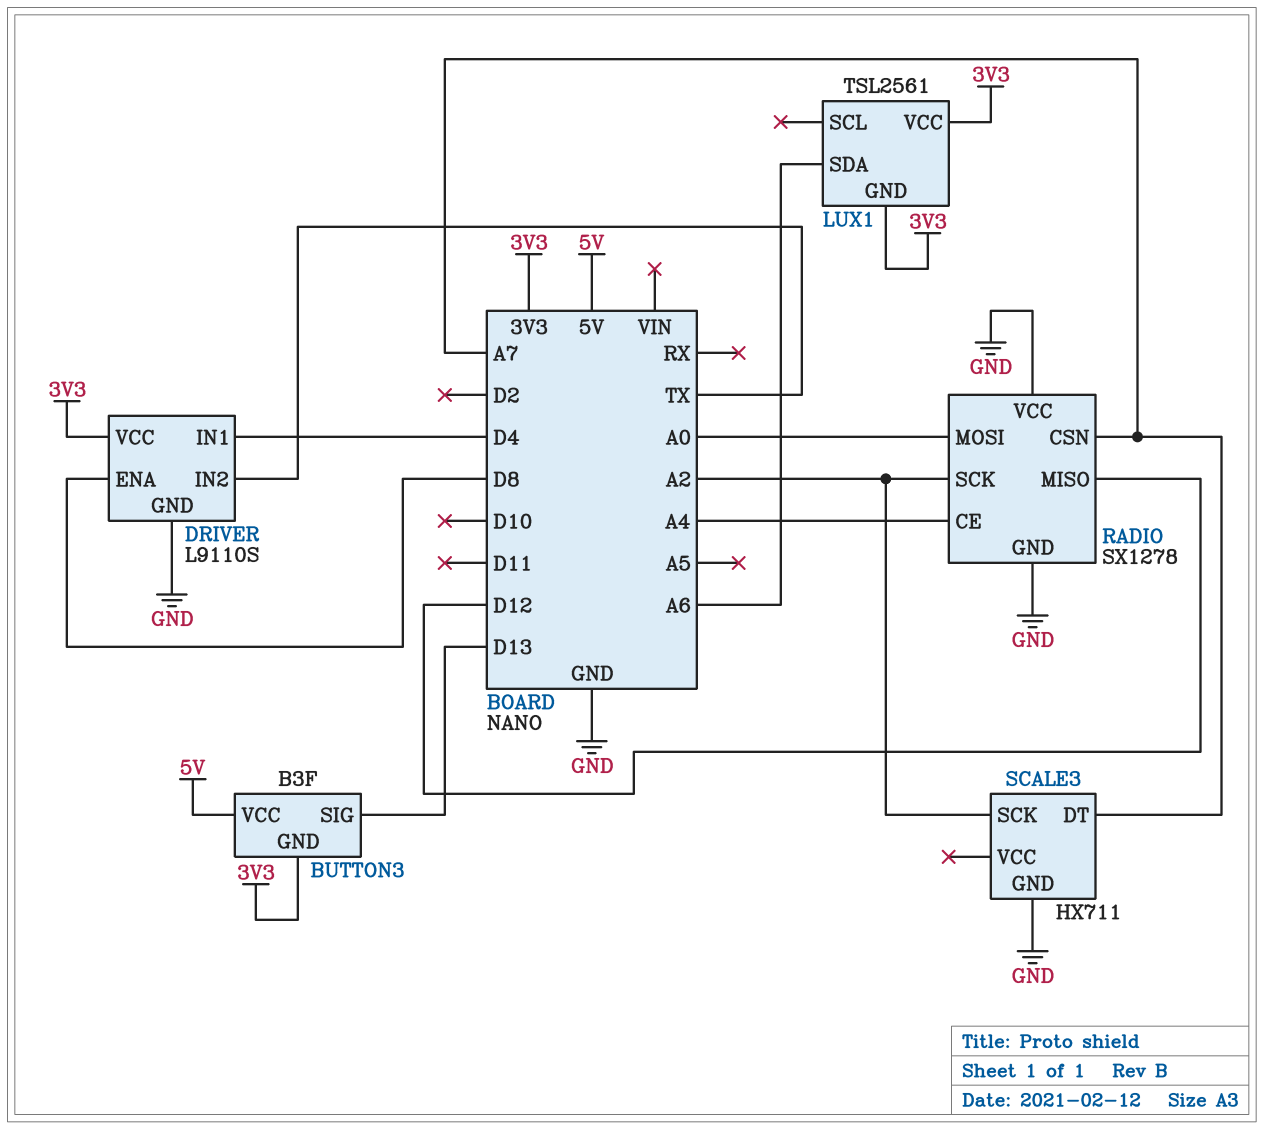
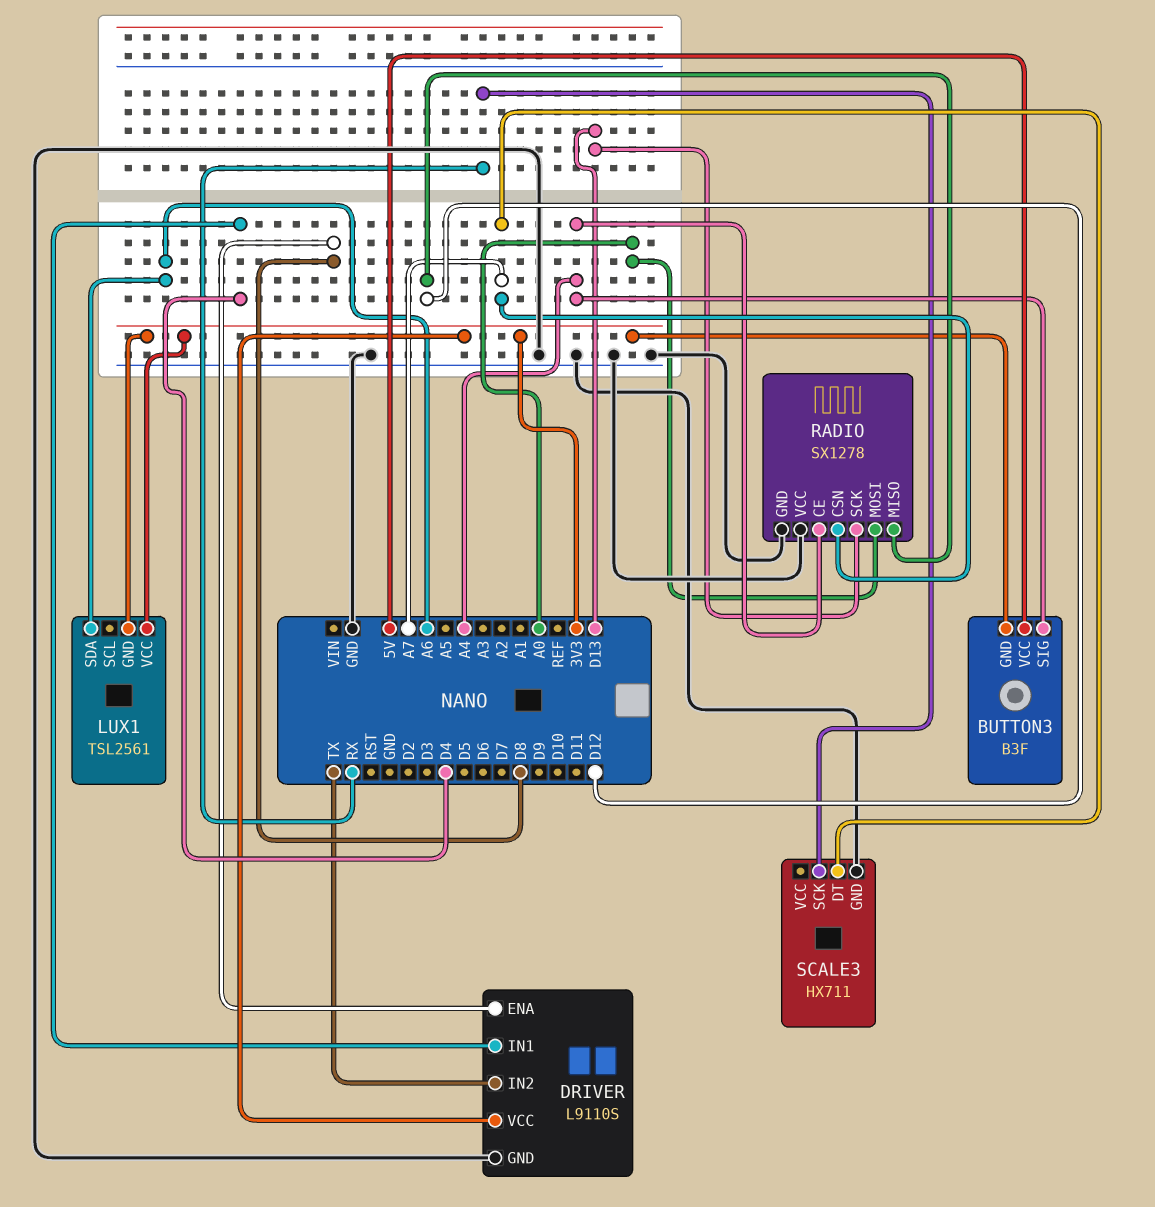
BUTTON3 pin SIG: D13 -> A4
RADIO pin SCK: A2 -> D13
SCALE3 pin SCK: A2 -> RX

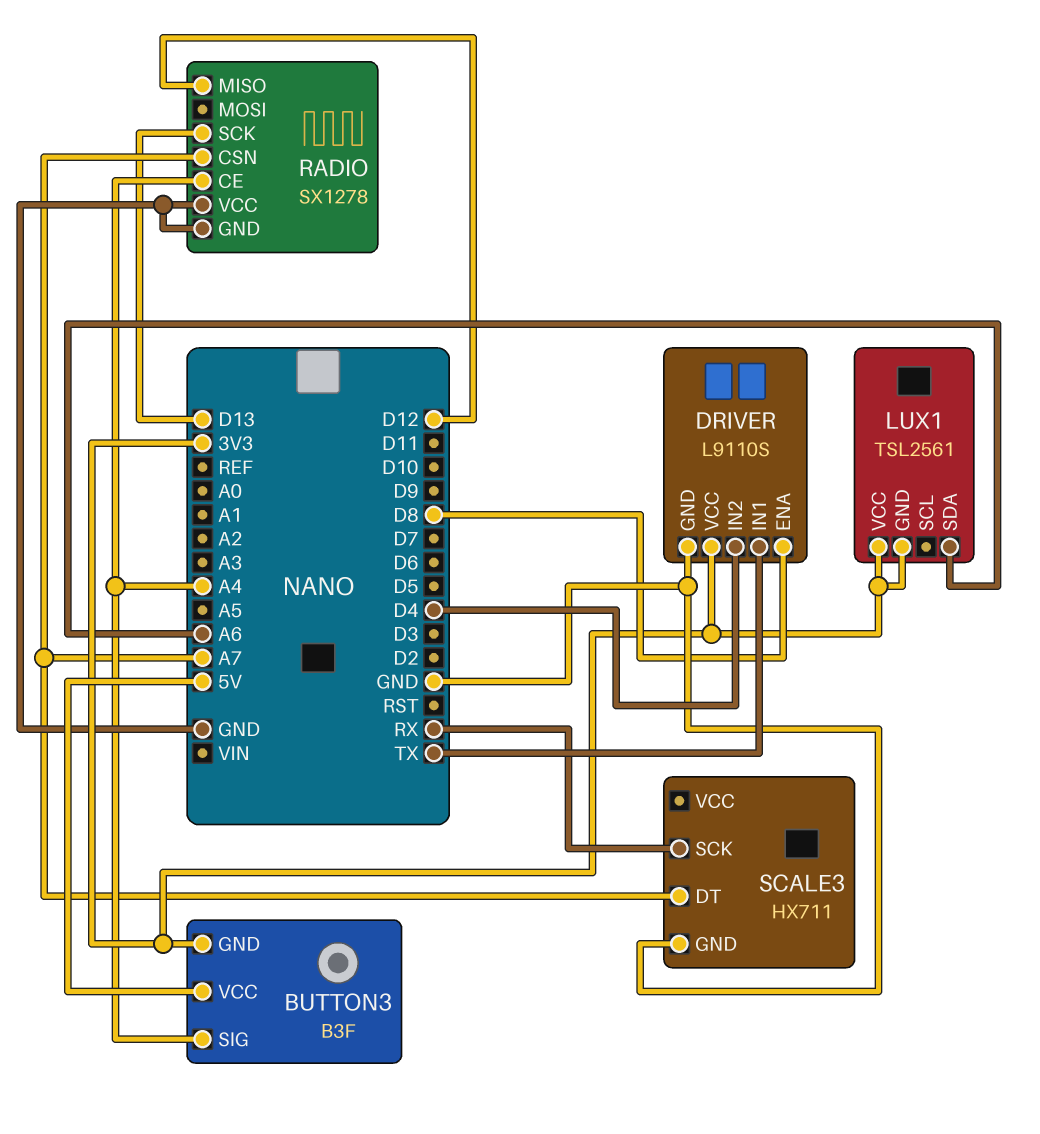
DRIVER pin IN1: D4 -> TX
DRIVER pin IN2: TX -> D4
RADIO pin MOSI: A0 -> none

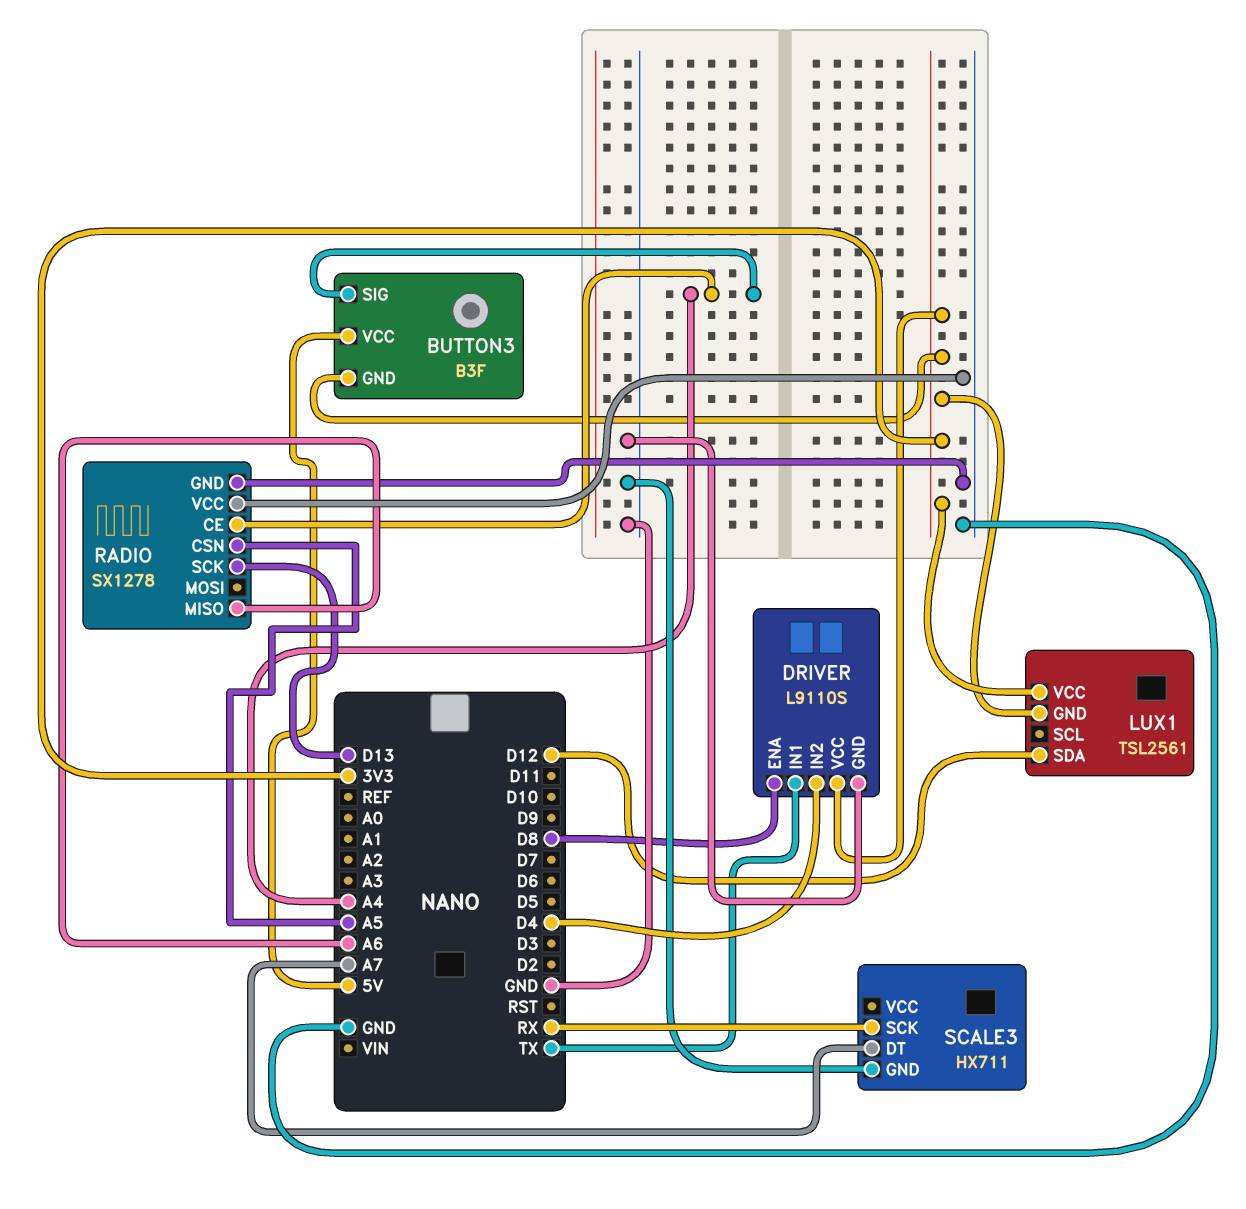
LUX1 pin SDA: A6 -> D12
RADIO pin CSN: A7 -> A5
RADIO pin MISO: D12 -> A6

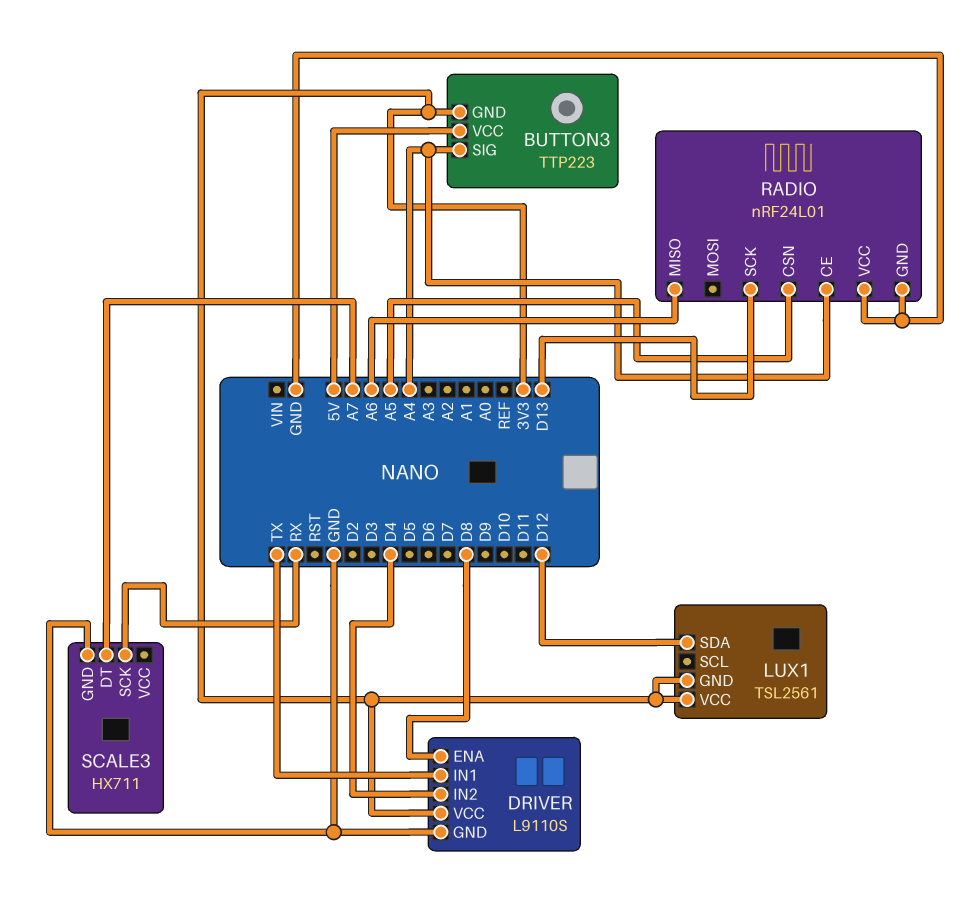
BUTTON3: B3F -> TTP223
RADIO: SX1278 -> nRF24L01

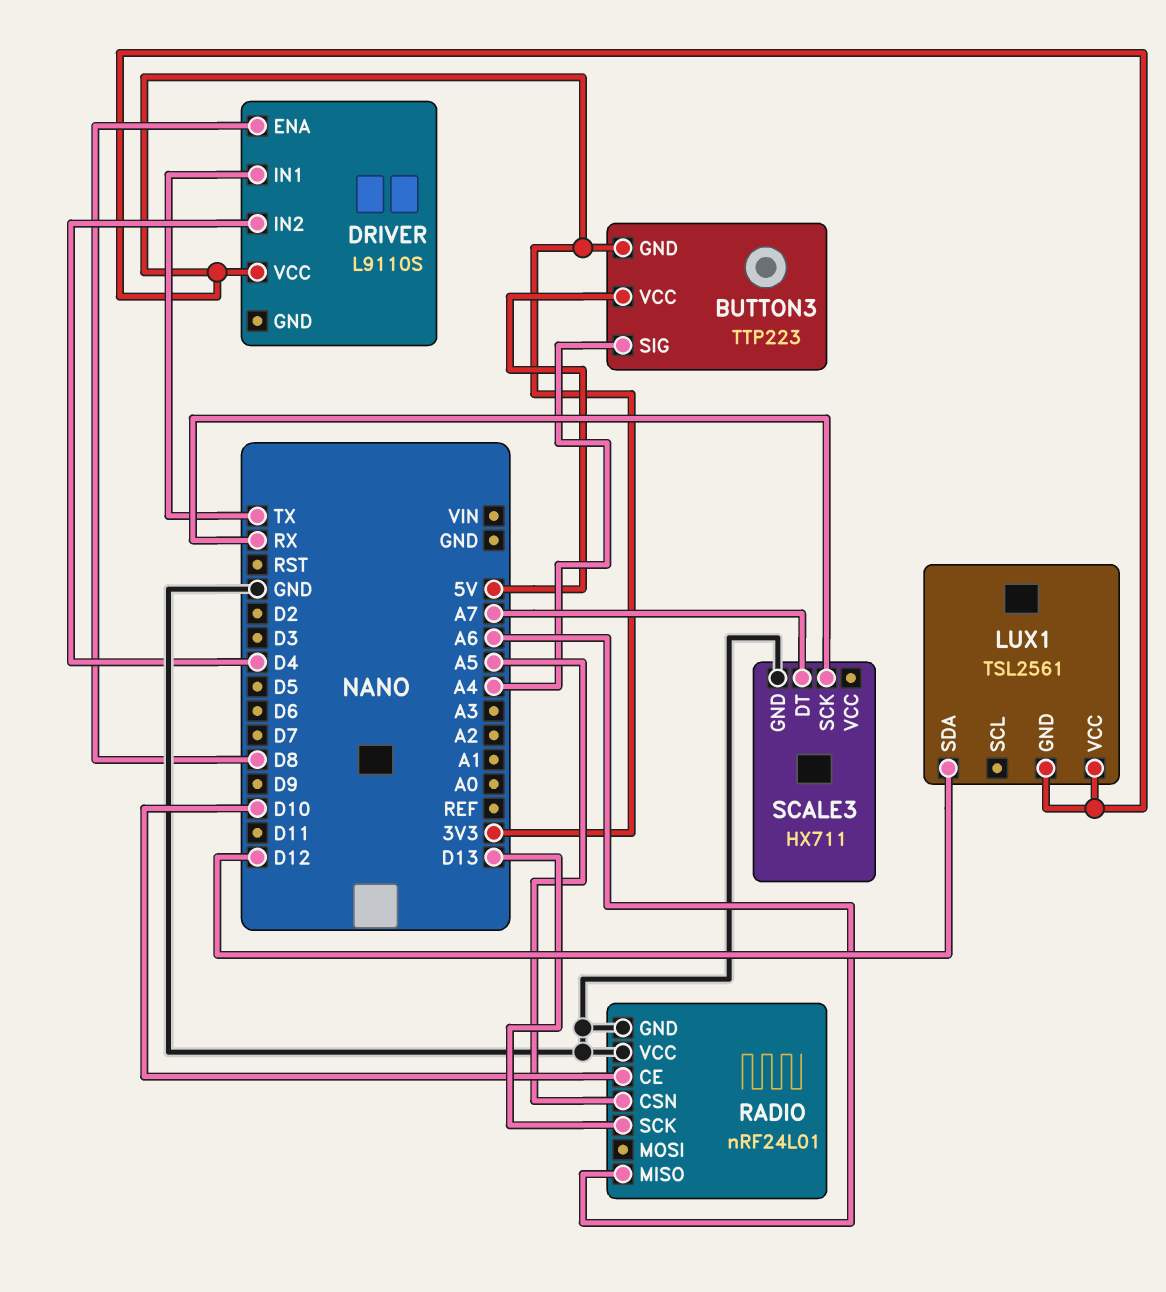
DRIVER pin GND: GND -> none
RADIO pin CE: A4 -> D10

